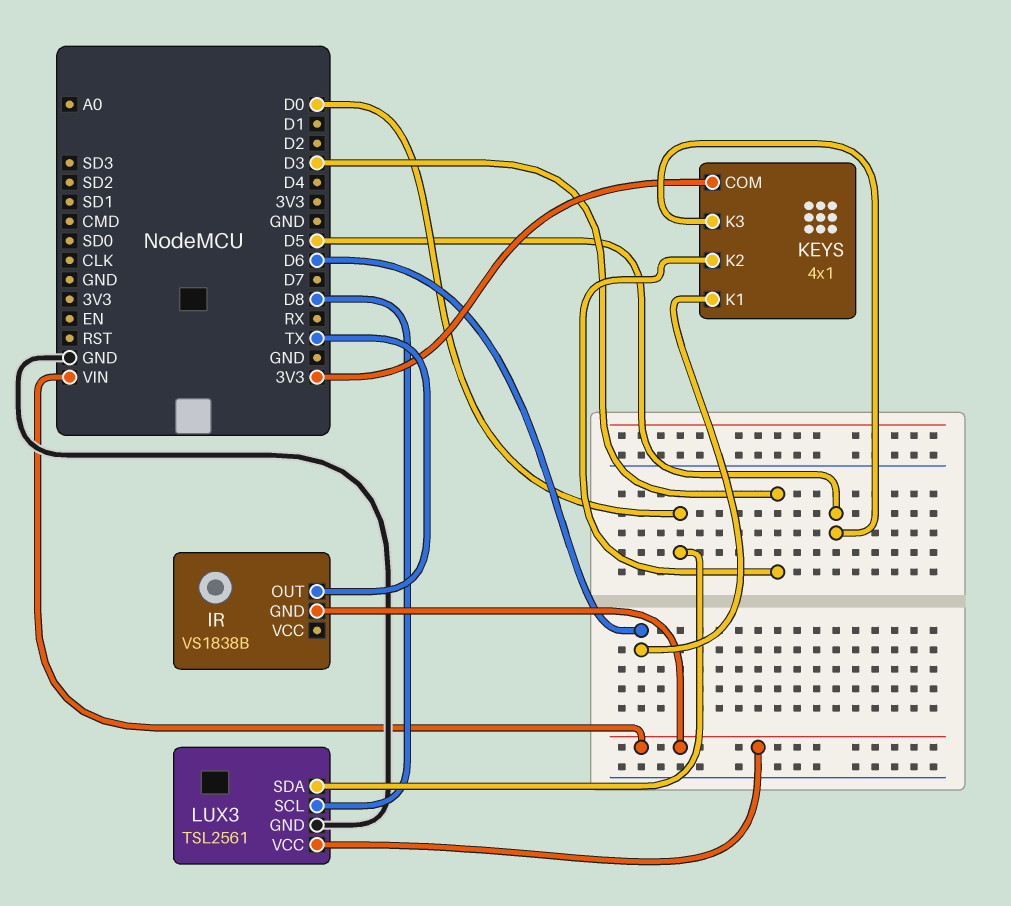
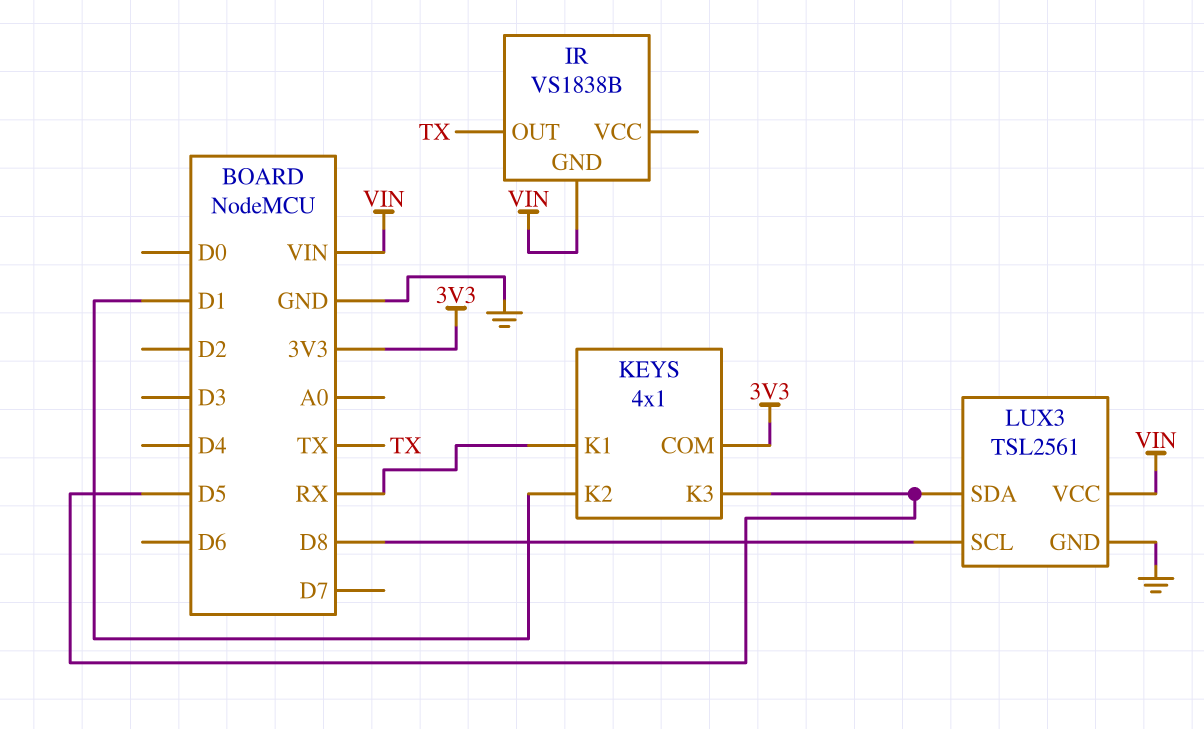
KEYS pin K1: D6 -> RX
KEYS pin K2: D3 -> D1
LUX3 pin SDA: D0 -> D5

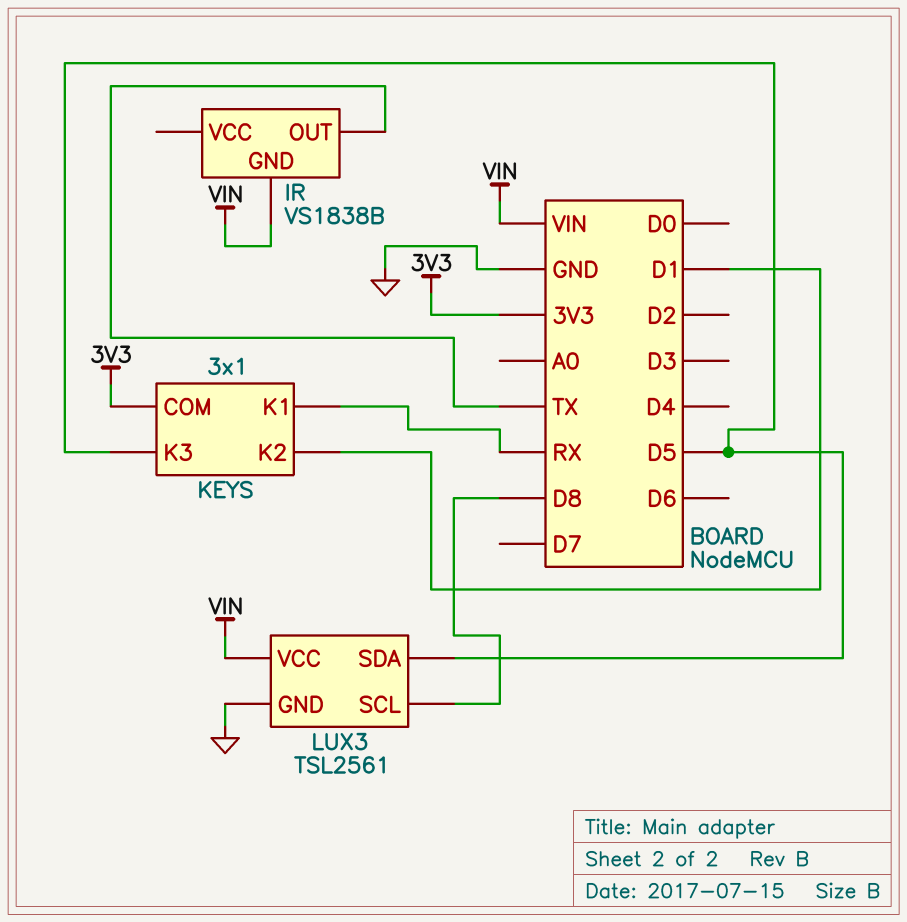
KEYS: 4x1 -> 3x1

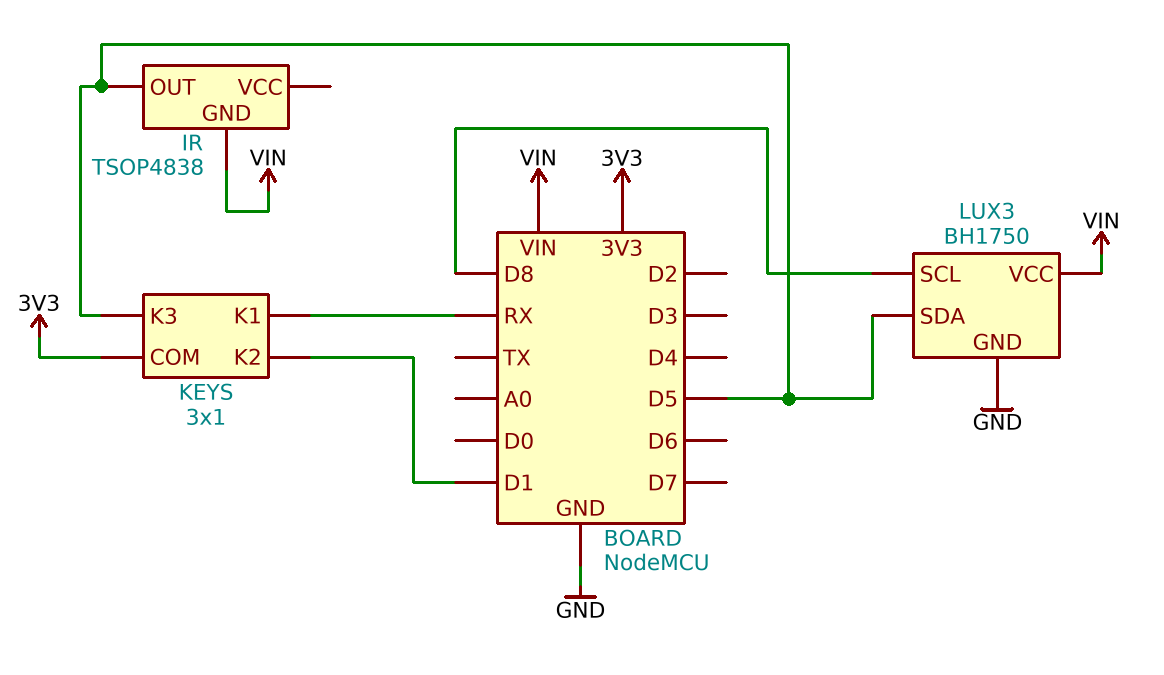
IR: VS1838B -> TSOP4838
IR pin OUT: TX -> D5
LUX3: TSL2561 -> BH1750

